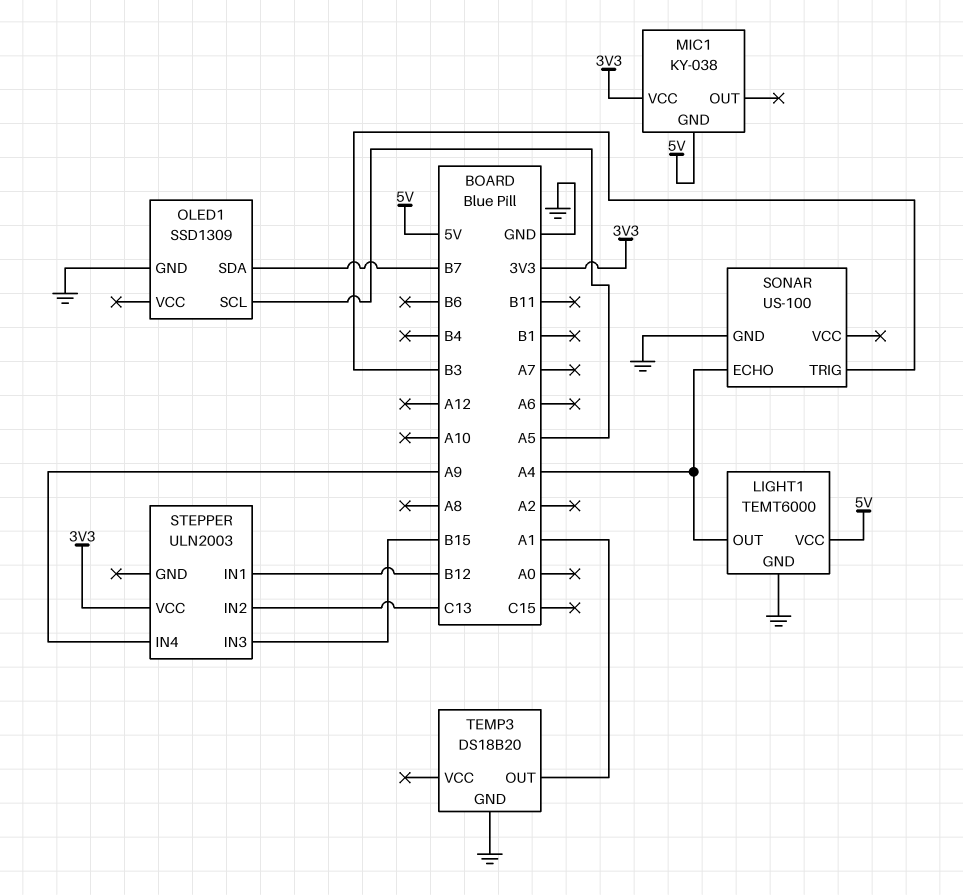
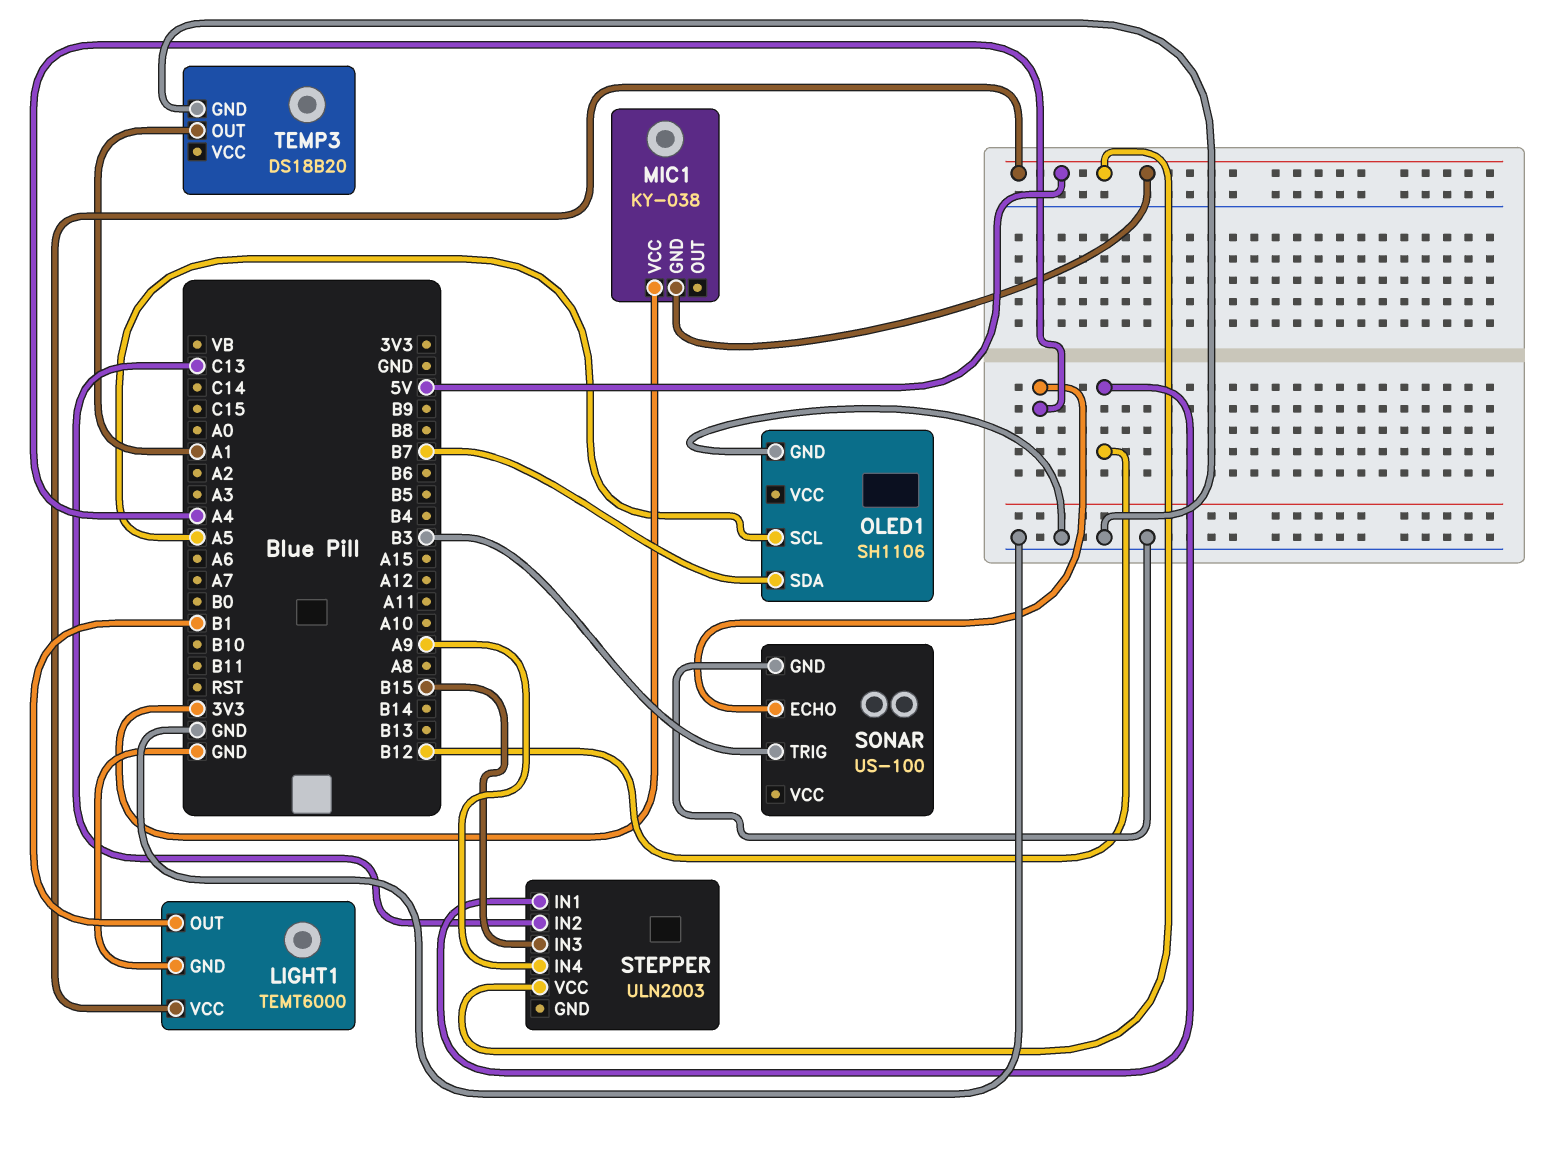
LIGHT1 pin OUT: A4 -> B1
OLED1: SSD1309 -> SH1106
STEPPER pin VCC: 3V3 -> 5V

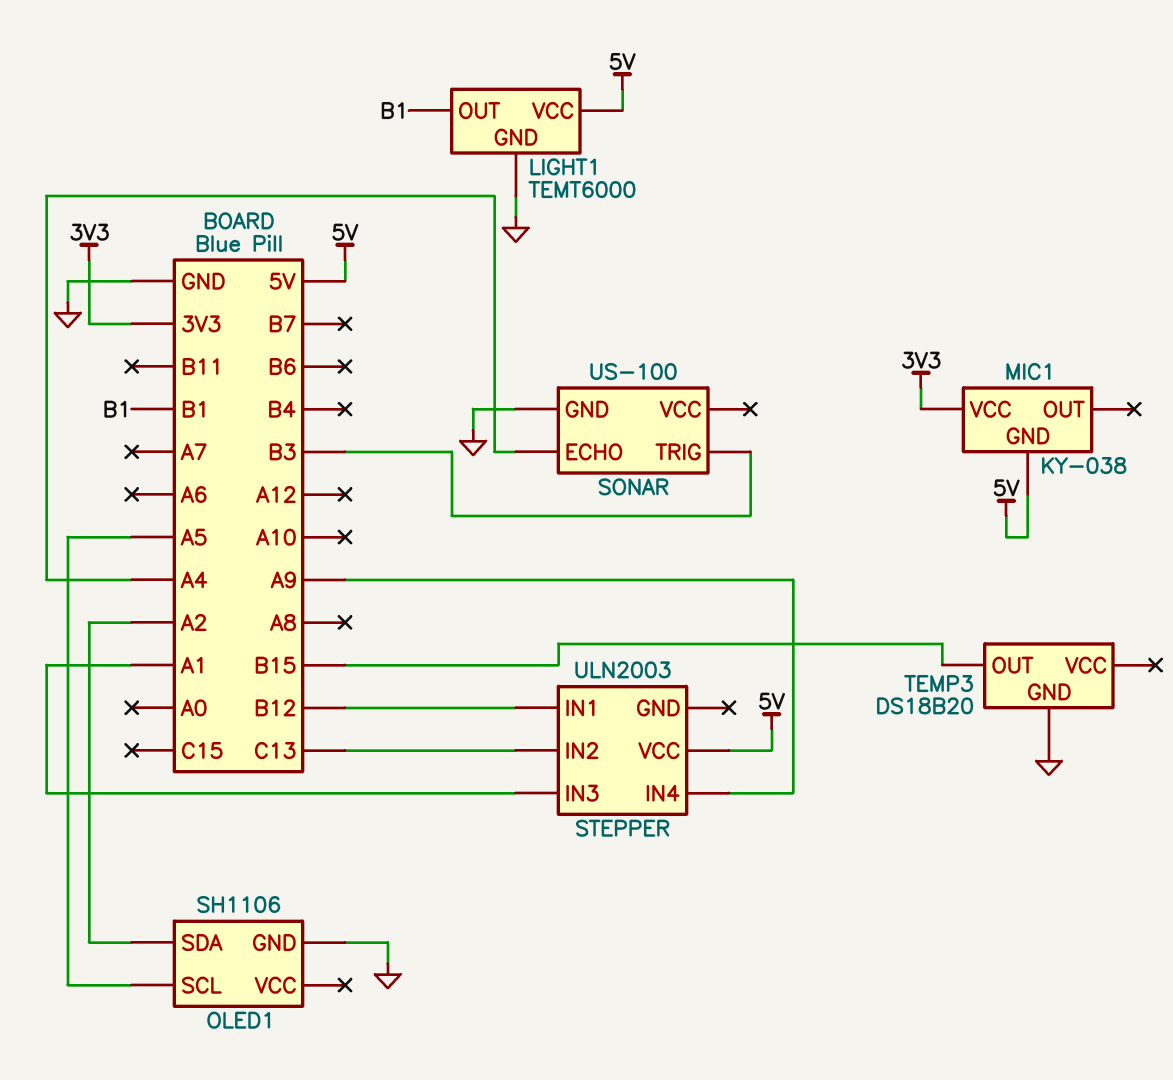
OLED1 pin SDA: B7 -> A2
STEPPER pin IN3: B15 -> A1
TEMP3 pin OUT: A1 -> B15

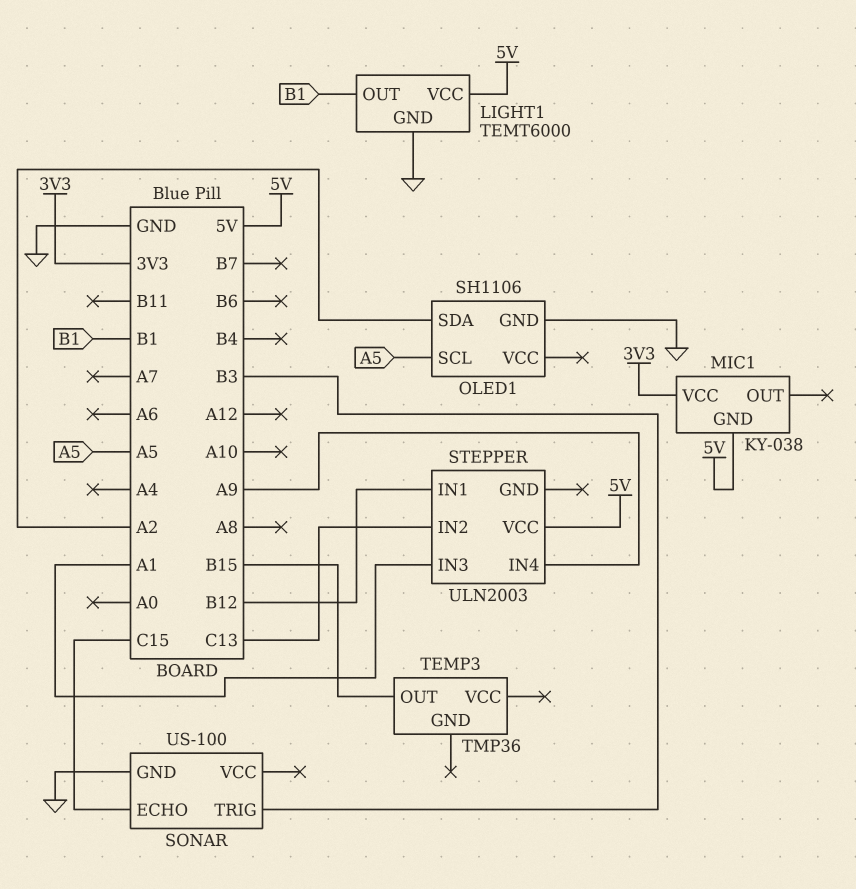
SONAR pin ECHO: A4 -> C15
TEMP3: DS18B20 -> TMP36
TEMP3 pin GND: GND -> none

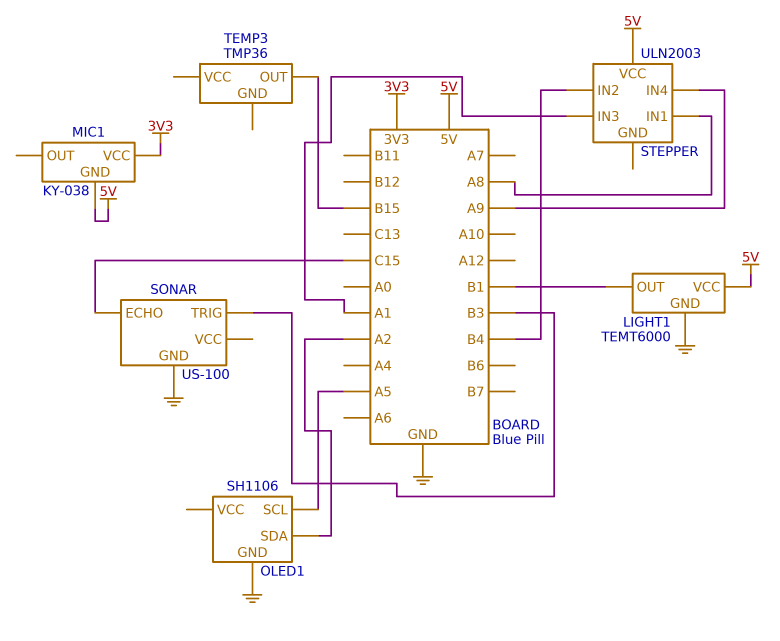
STEPPER pin IN1: B12 -> A8
STEPPER pin IN2: C13 -> B4

